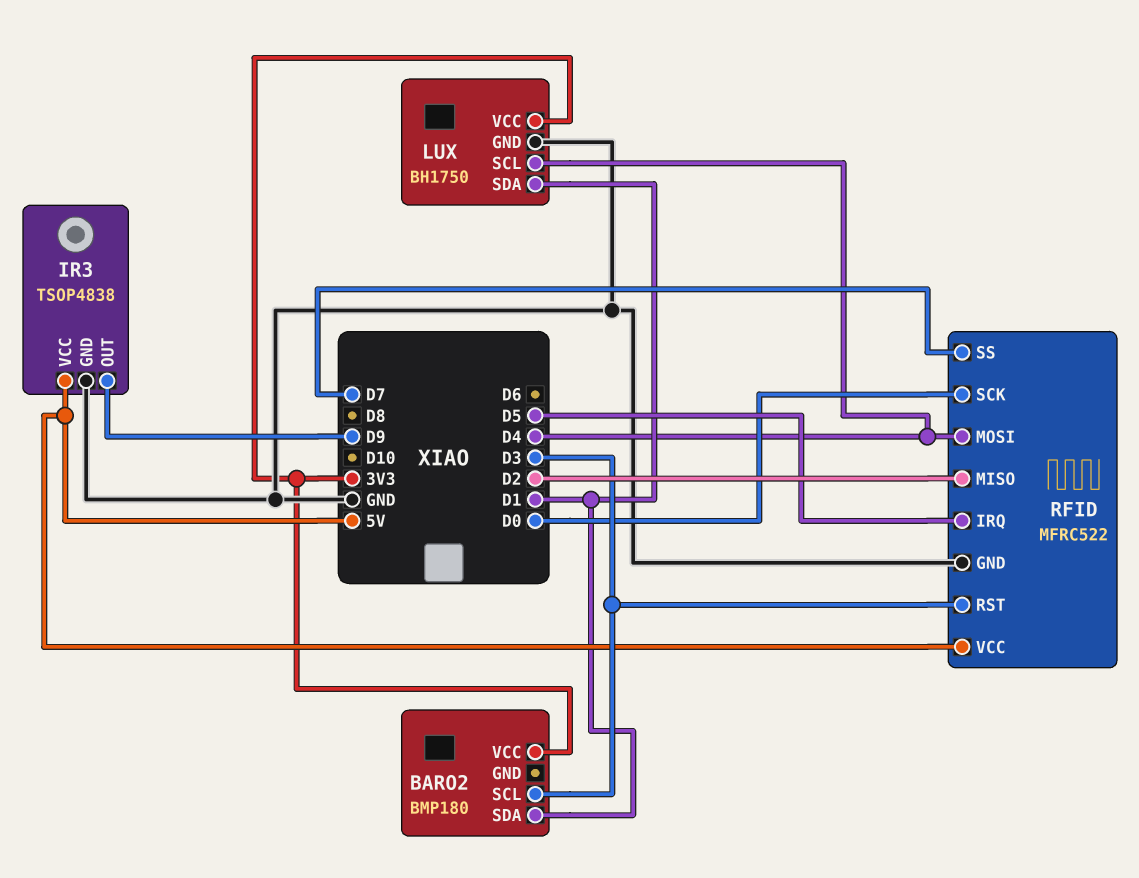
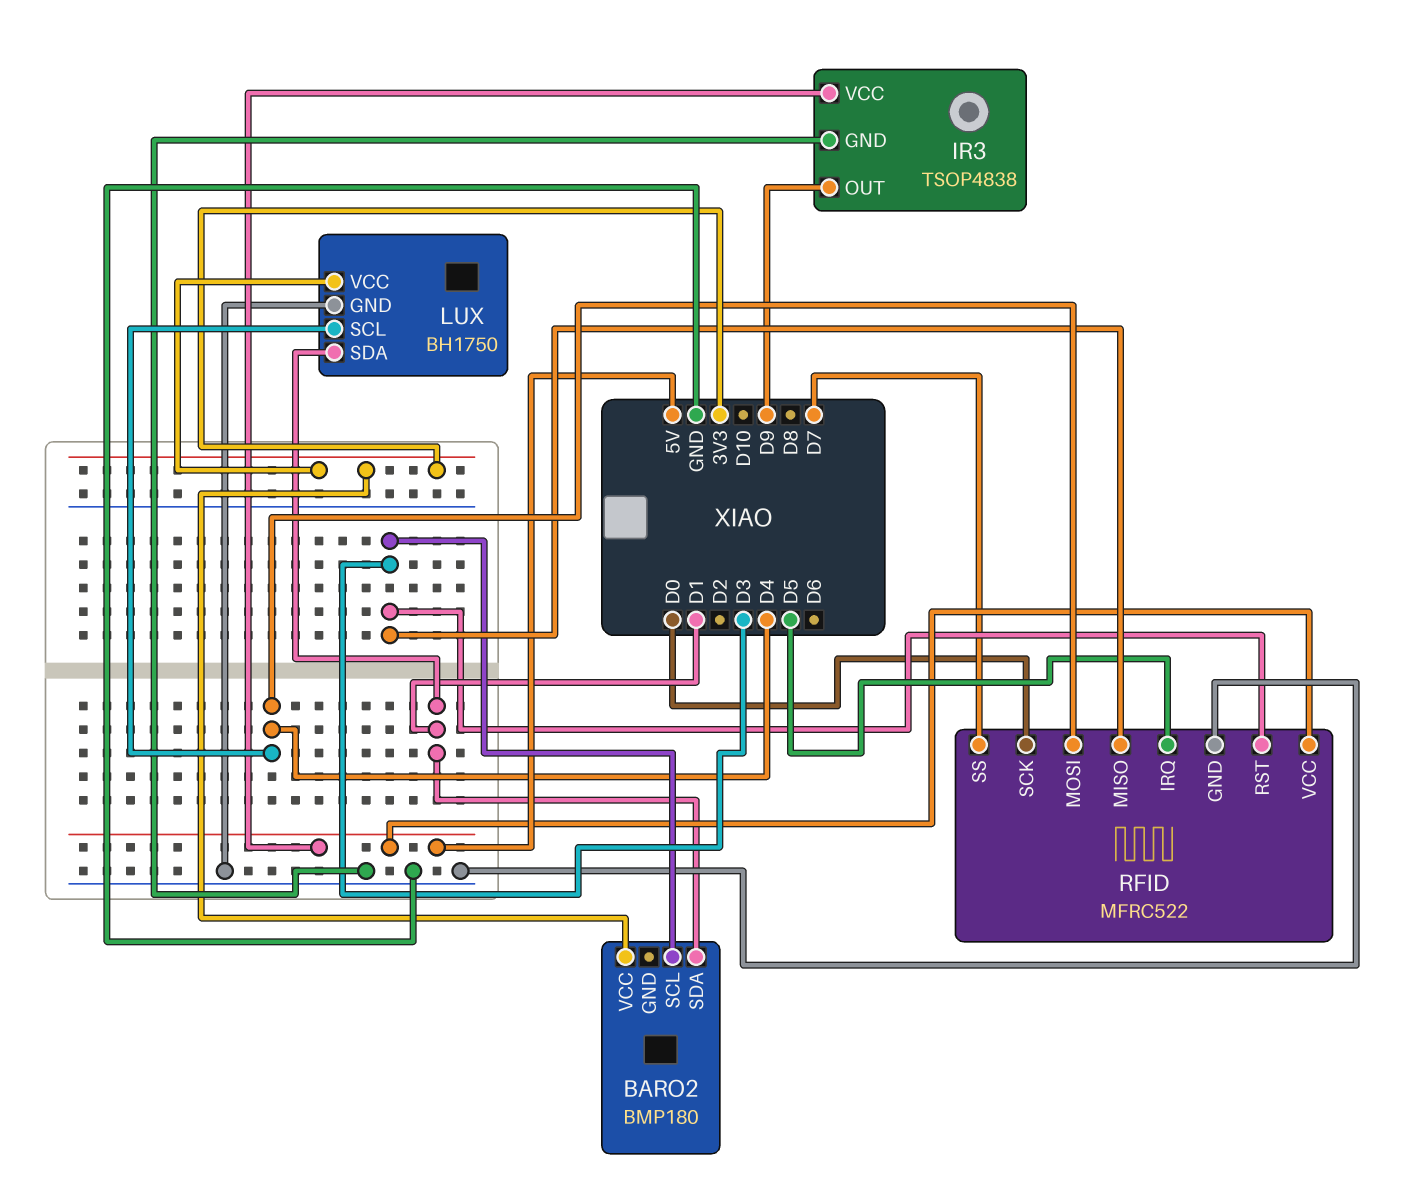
RFID pin MISO: D2 -> D3

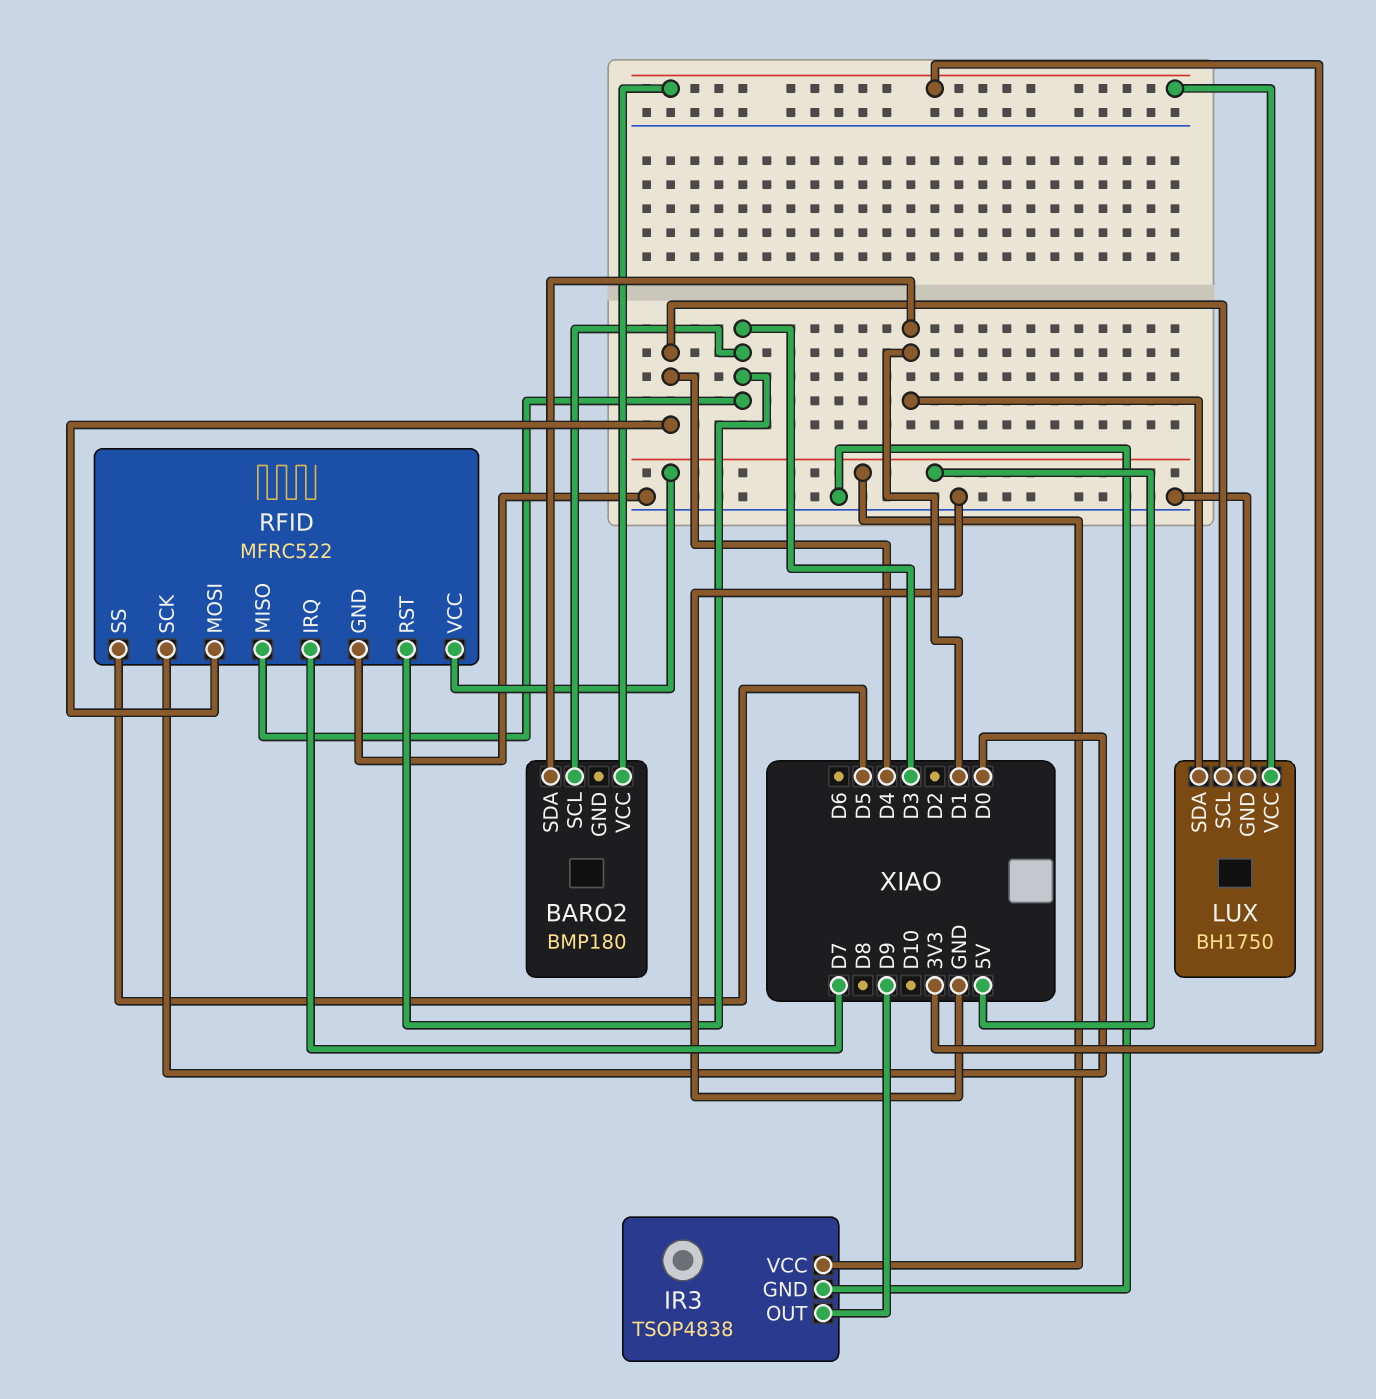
RFID pin IRQ: D5 -> D7
RFID pin SS: D7 -> D5

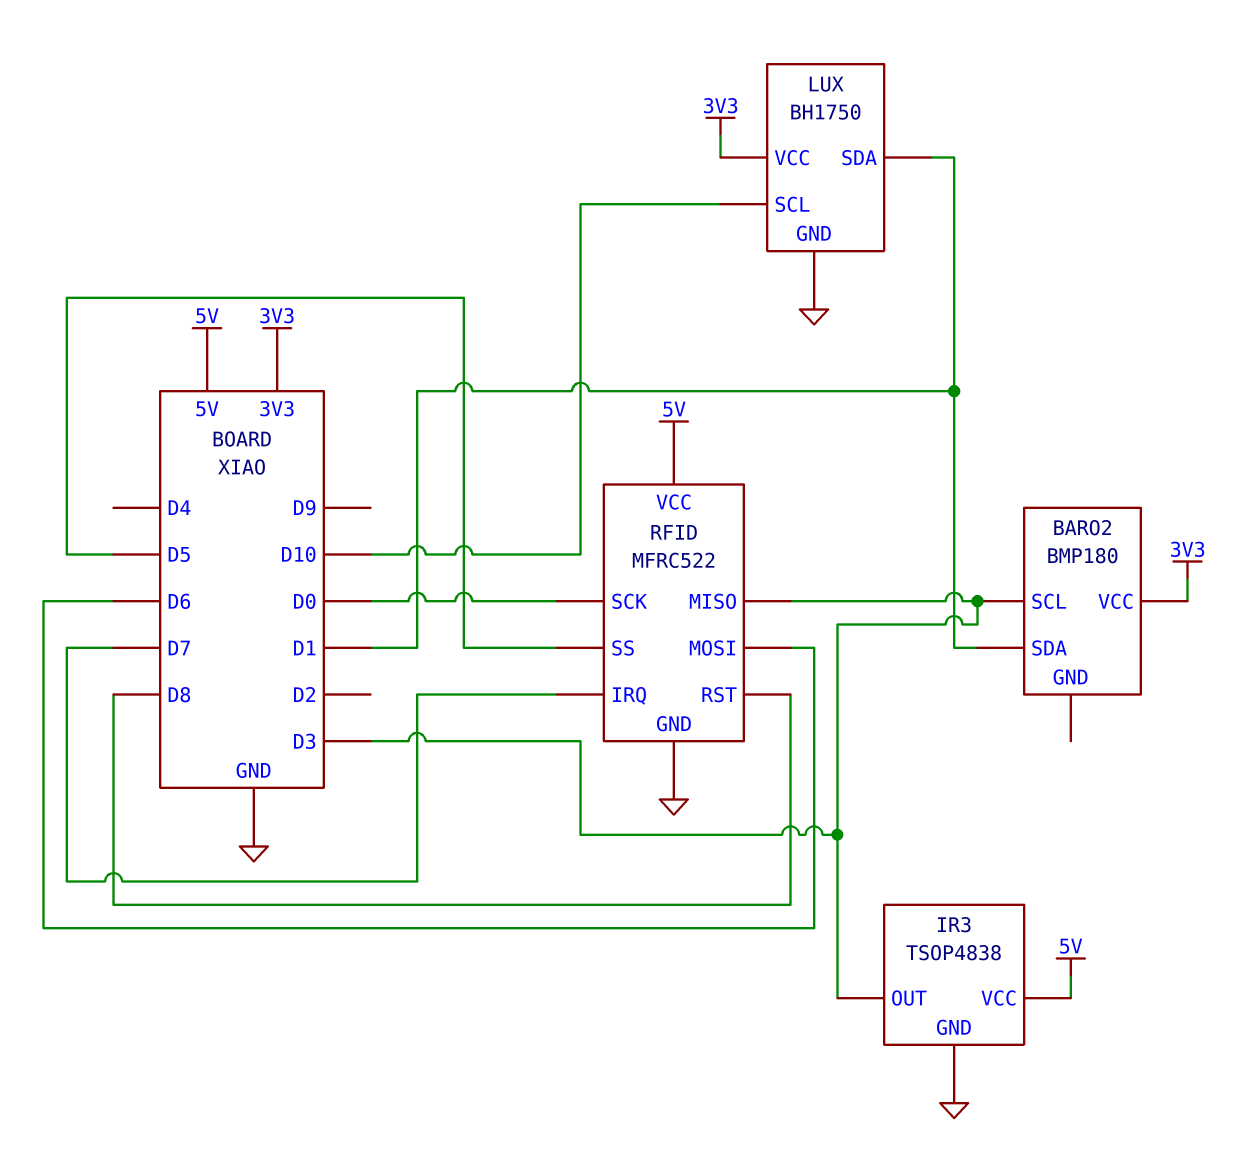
IR3 pin OUT: D9 -> D3
LUX pin SCL: D4 -> D10
RFID pin MOSI: D4 -> D6
RFID pin RST: D3 -> D8

